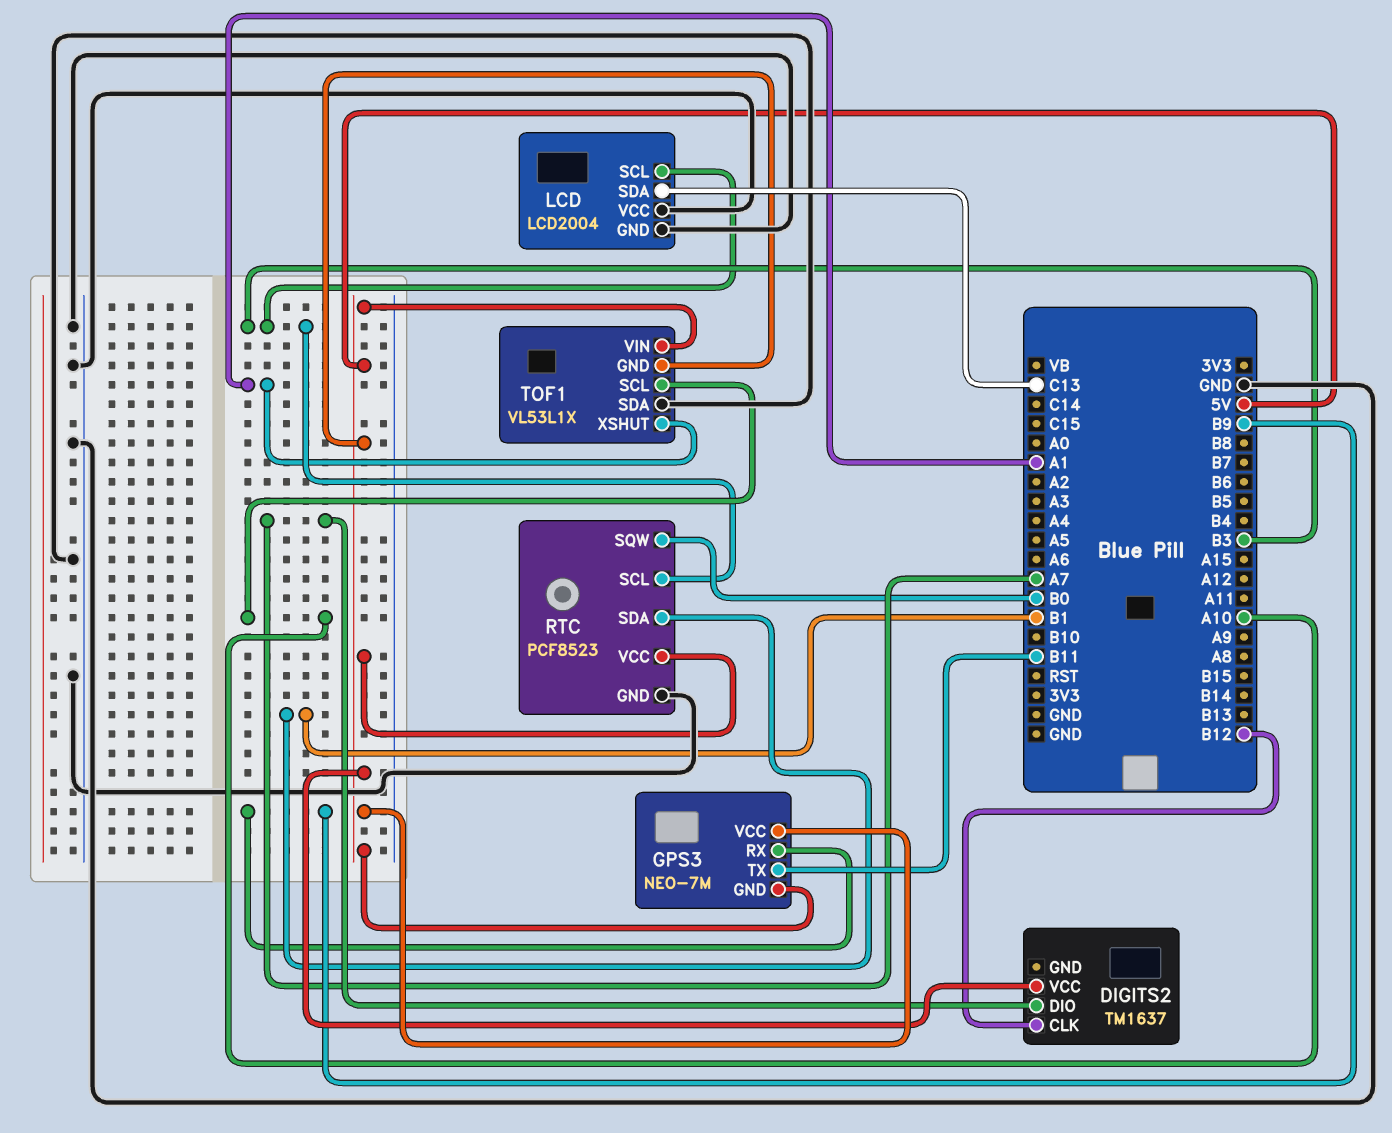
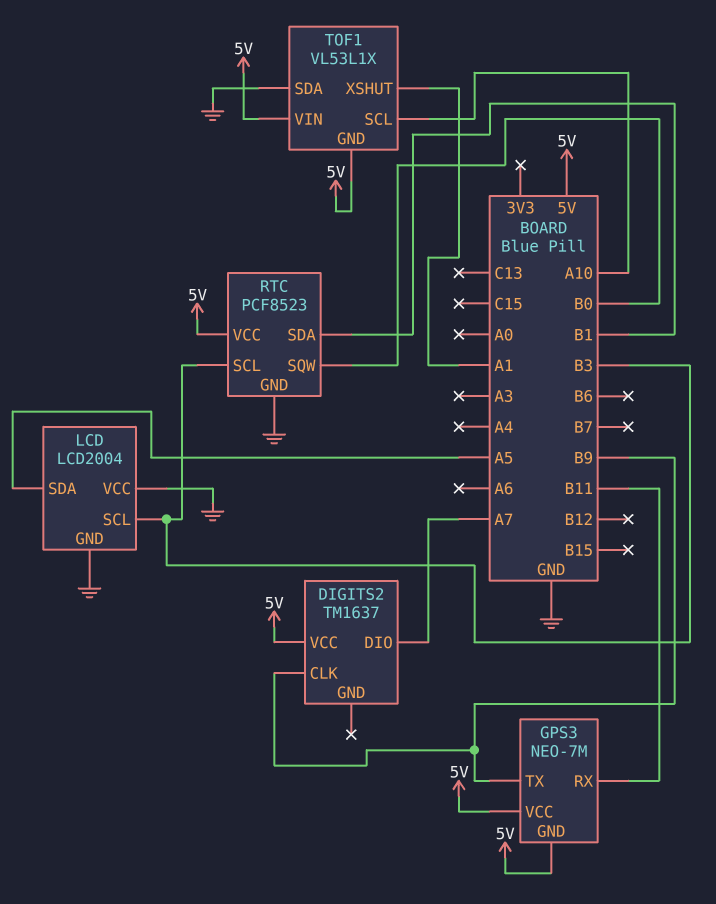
DIGITS2 pin CLK: B12 -> B9
GPS3 pin RX: B9 -> B11
GPS3 pin TX: B11 -> B9
LCD pin SDA: C13 -> A5

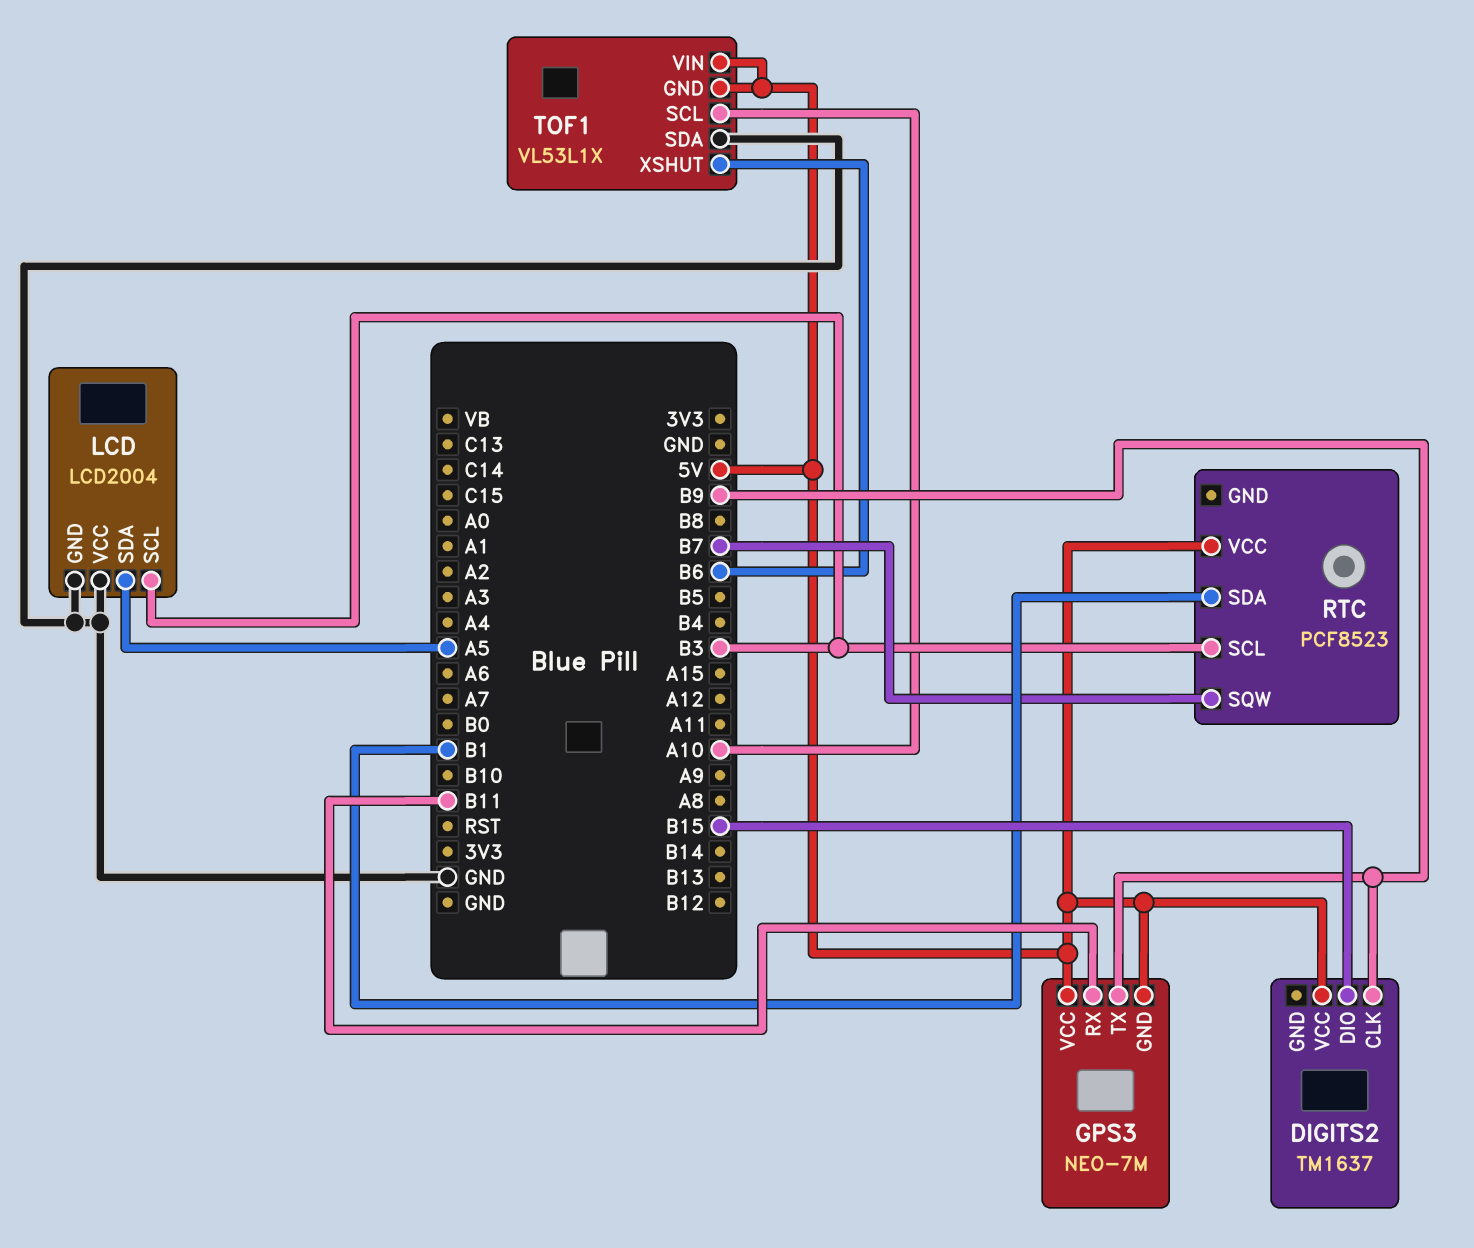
DIGITS2 pin DIO: A7 -> B15
RTC pin GND: GND -> none
RTC pin SQW: B0 -> B7
TOF1 pin XSHUT: A1 -> B6

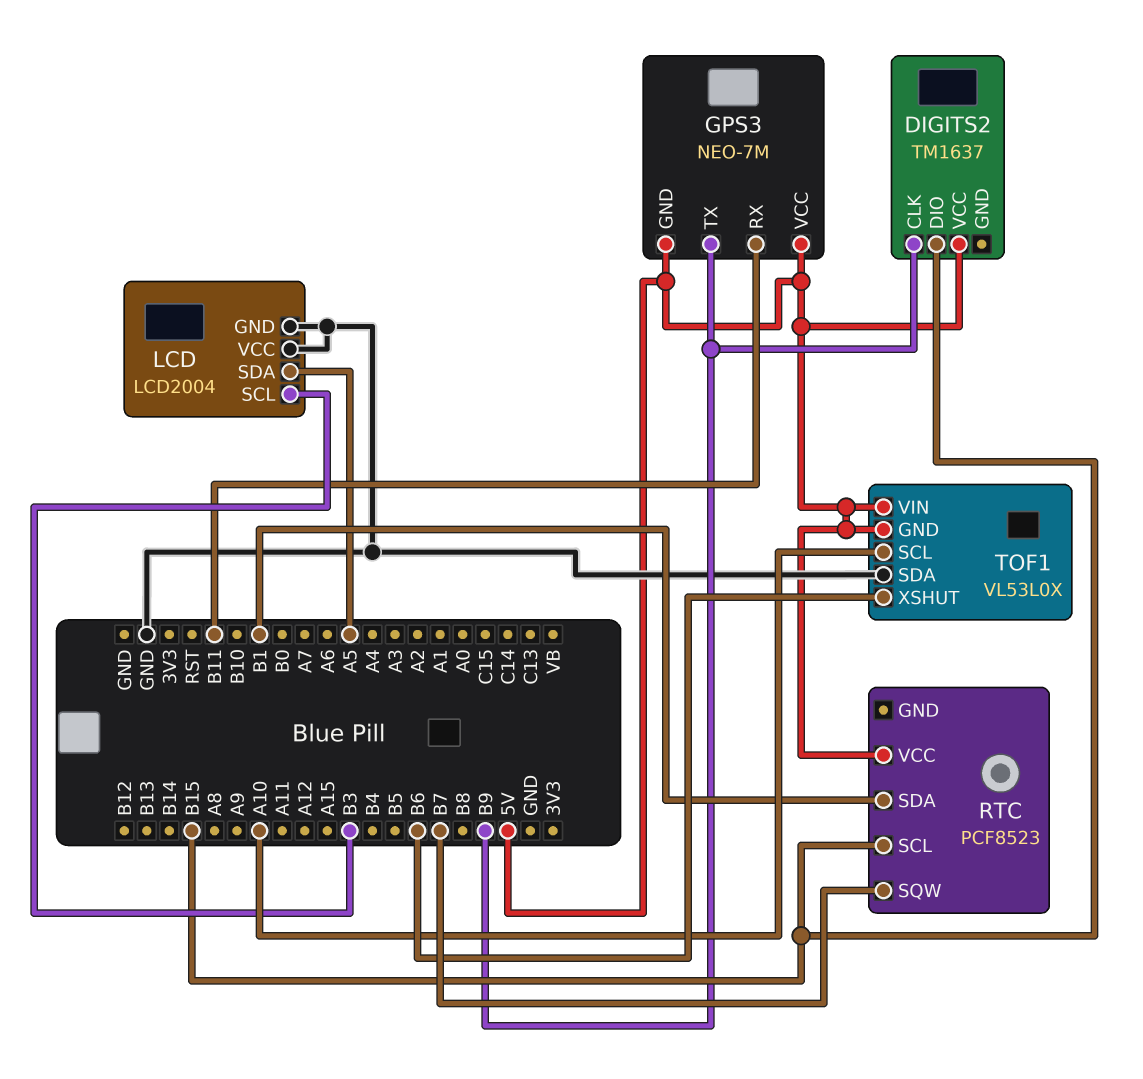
RTC pin SCL: B3 -> B15
TOF1: VL53L1X -> VL53L0X

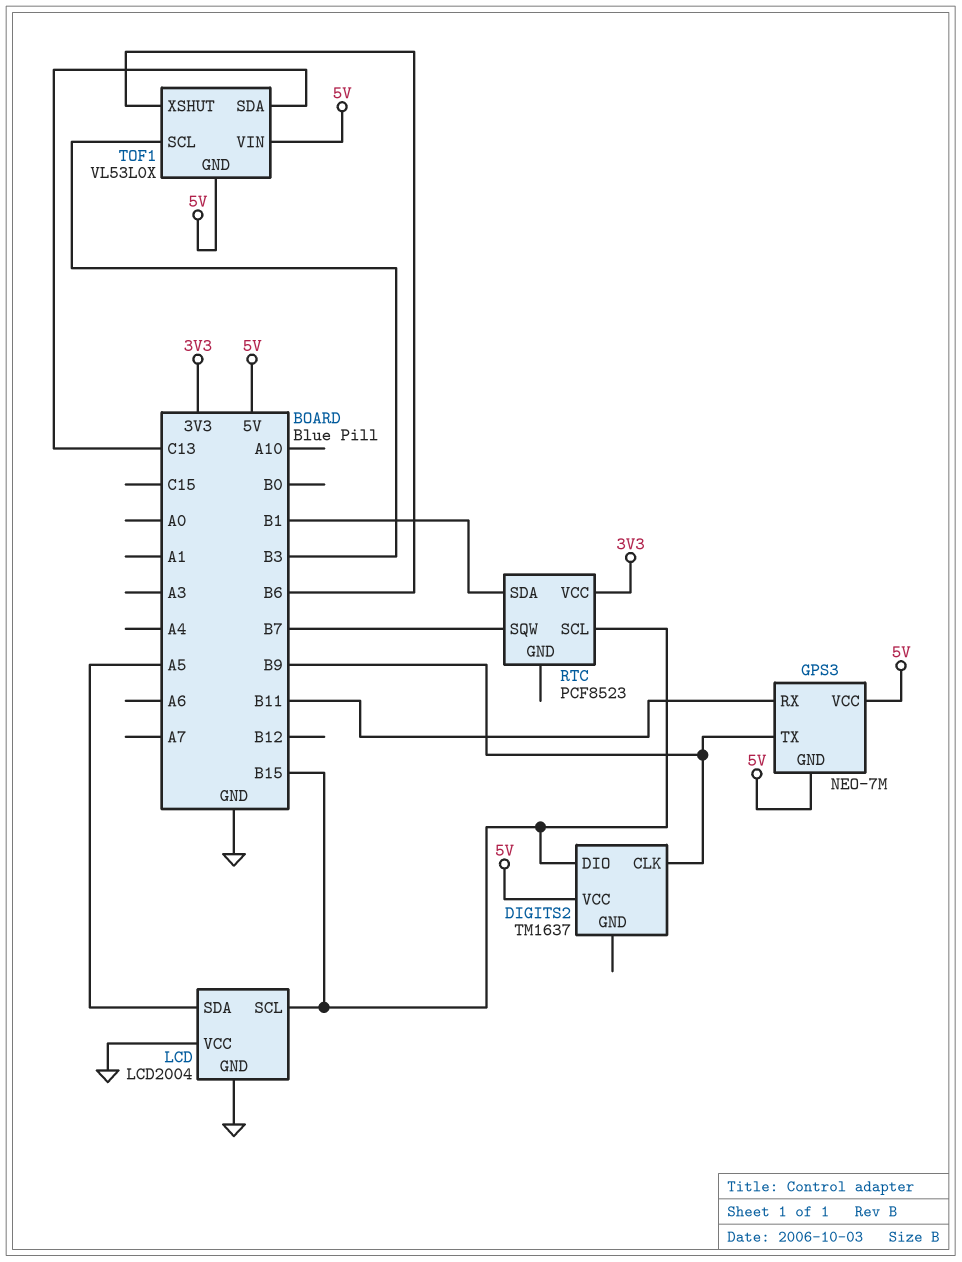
LCD pin SCL: B3 -> B15
RTC pin VCC: 5V -> 3V3
TOF1 pin SCL: A10 -> B3
TOF1 pin SDA: GND -> C13

